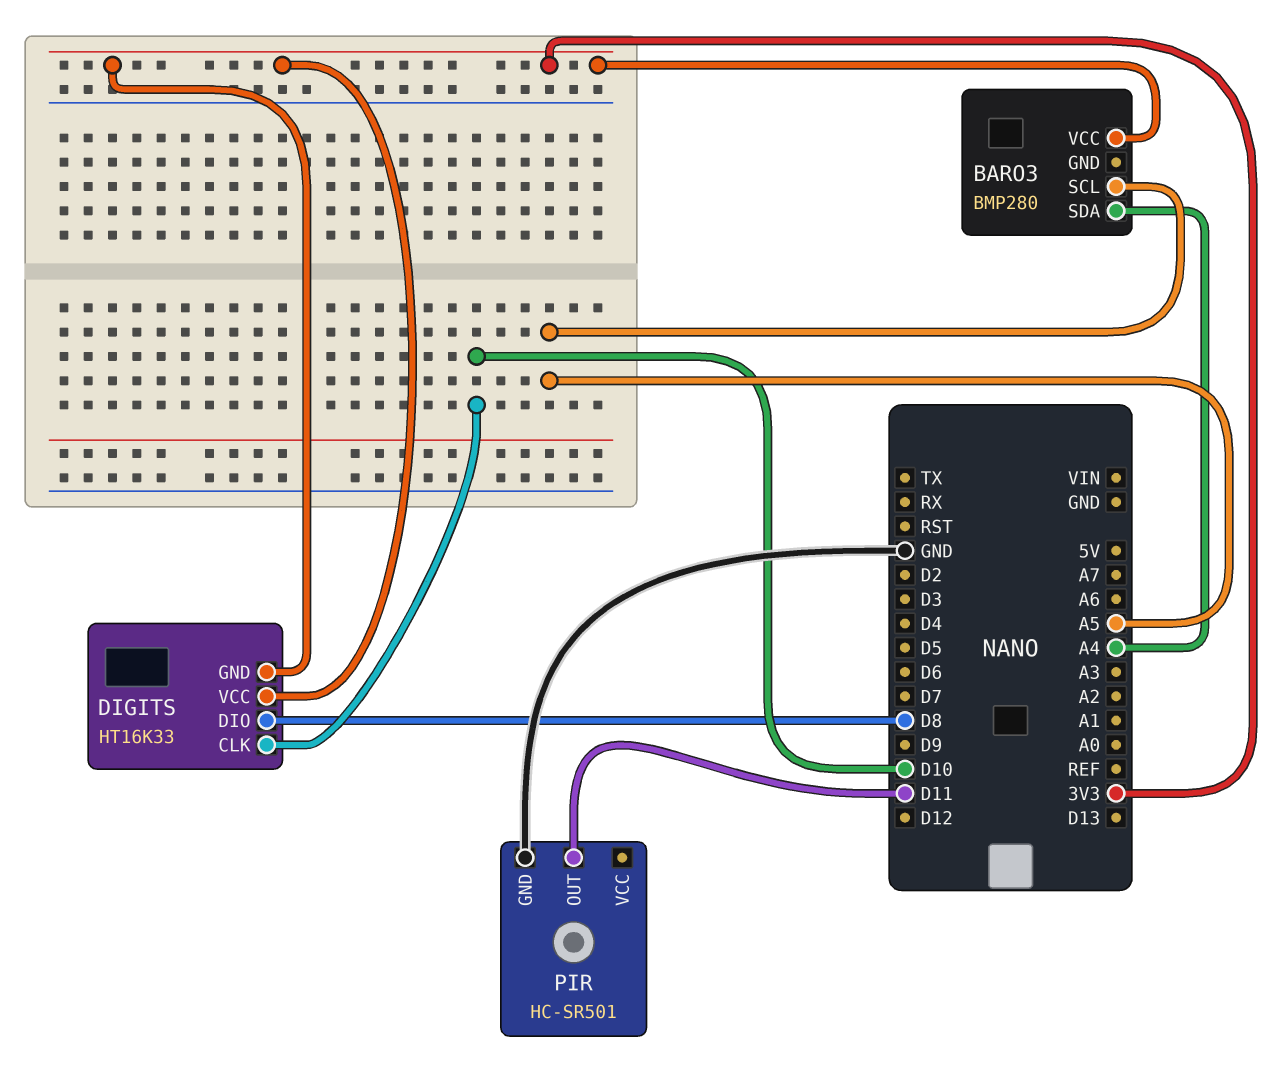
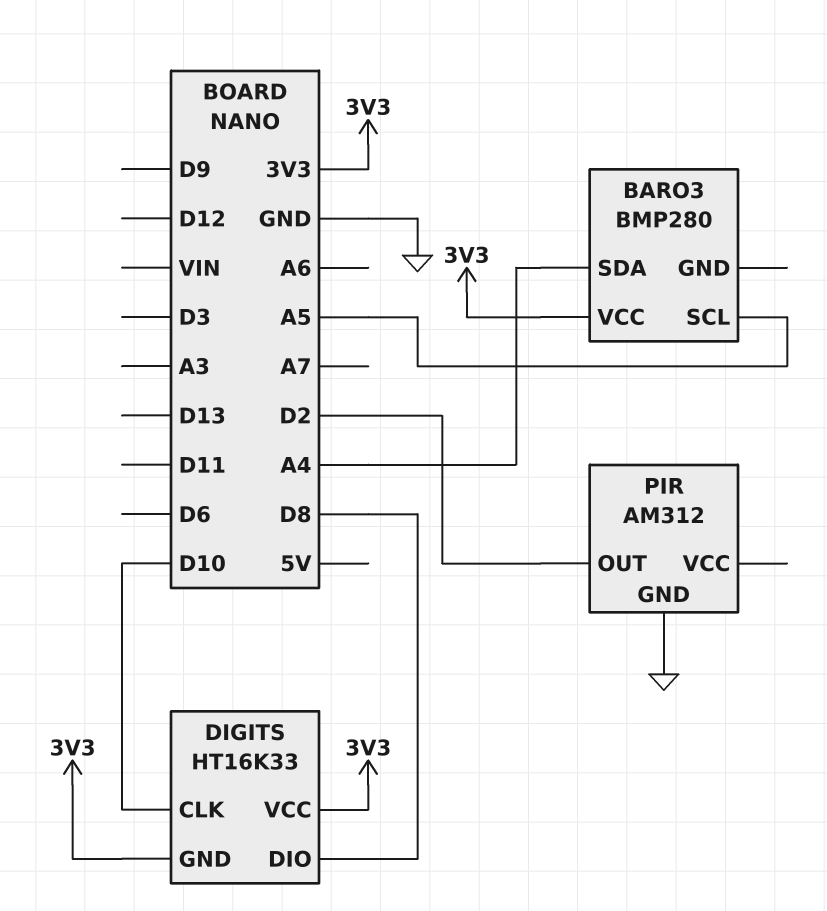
PIR: HC-SR501 -> AM312
PIR pin OUT: D11 -> D2

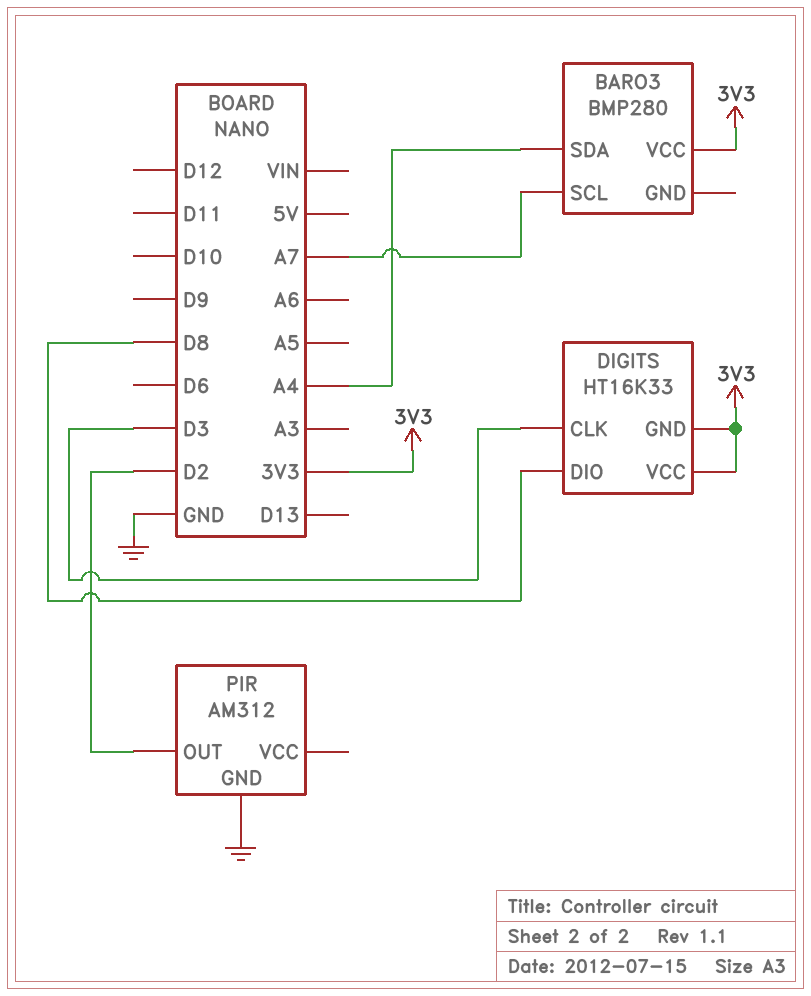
BARO3 pin SCL: A5 -> A7
DIGITS pin CLK: D10 -> D3

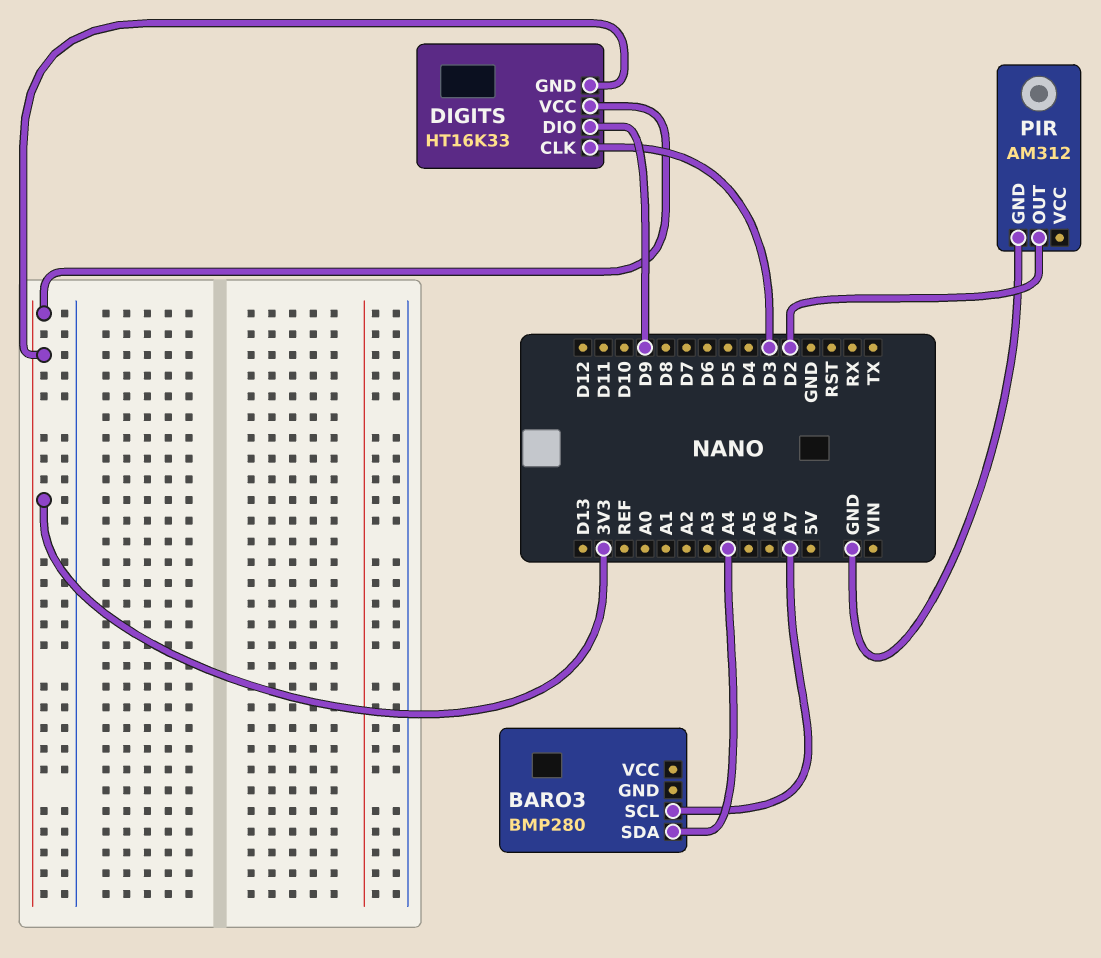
BARO3 pin VCC: 3V3 -> none
DIGITS pin DIO: D8 -> D9

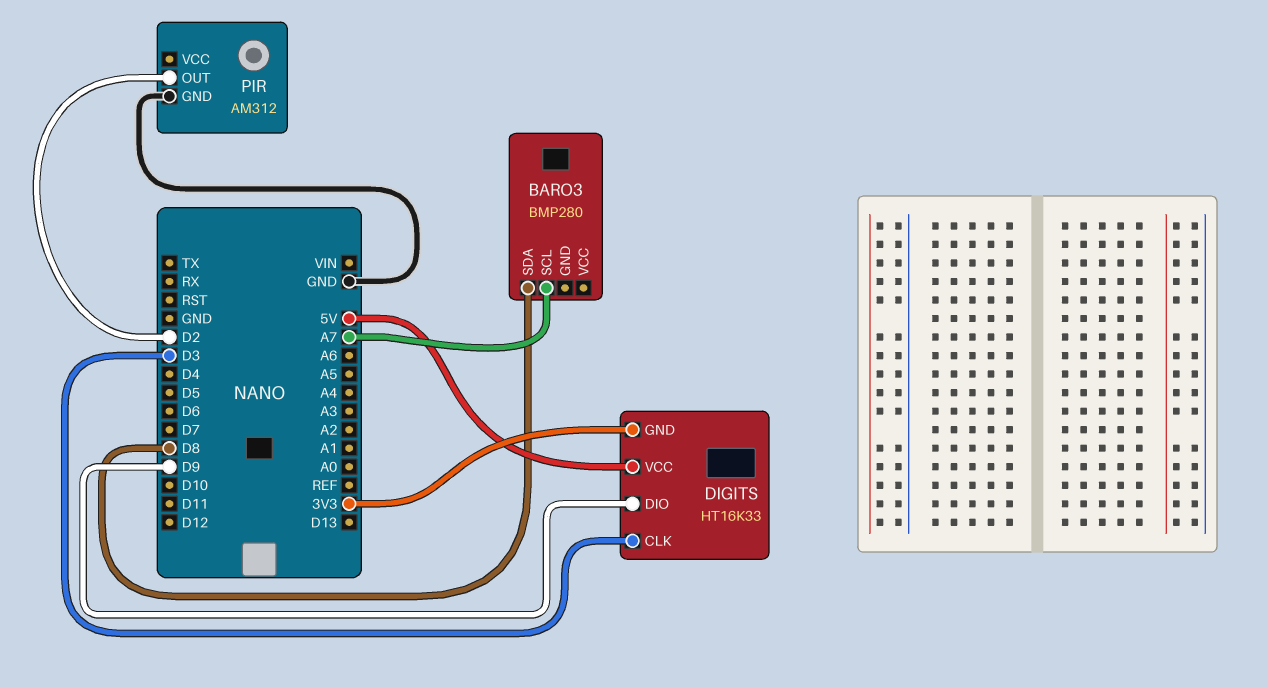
BARO3 pin SDA: A4 -> D8
DIGITS pin VCC: 3V3 -> 5V

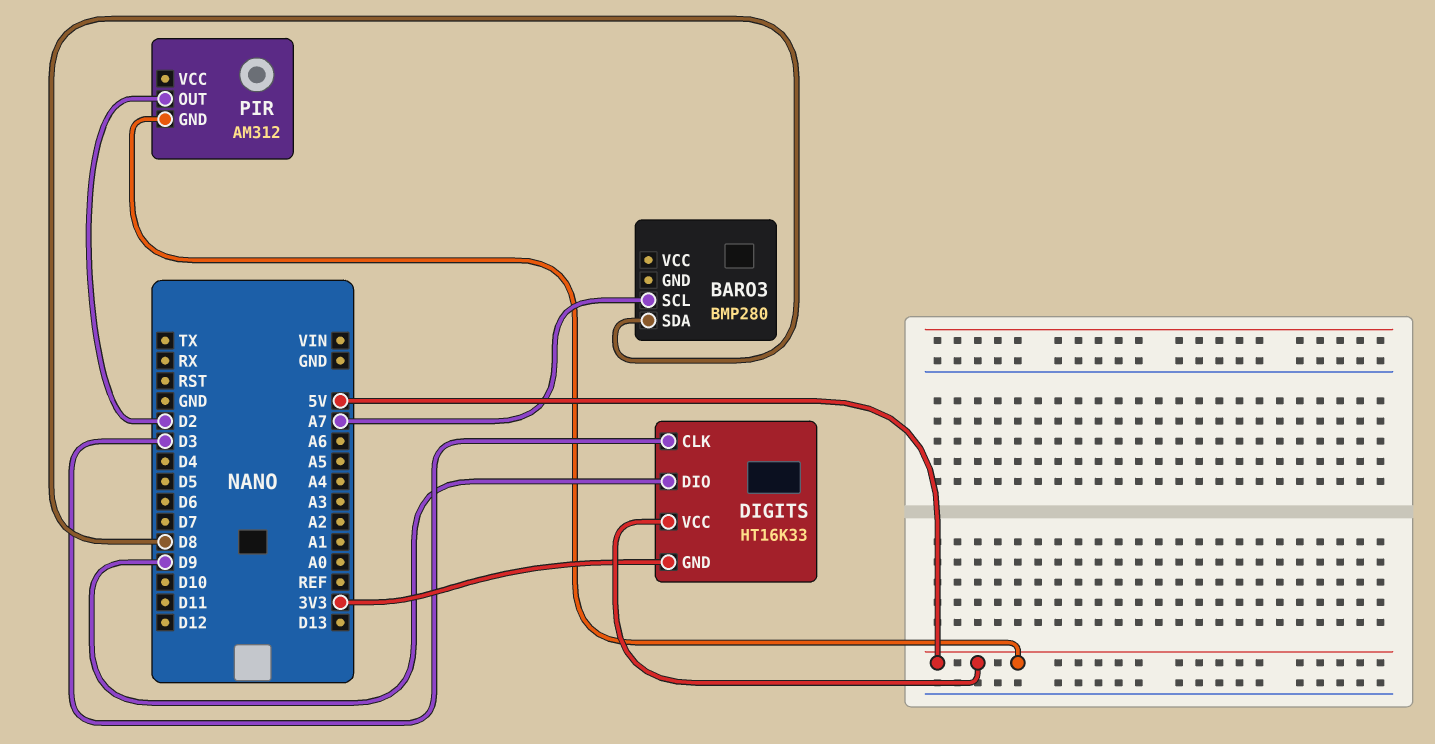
PIR pin GND: GND -> 5V

